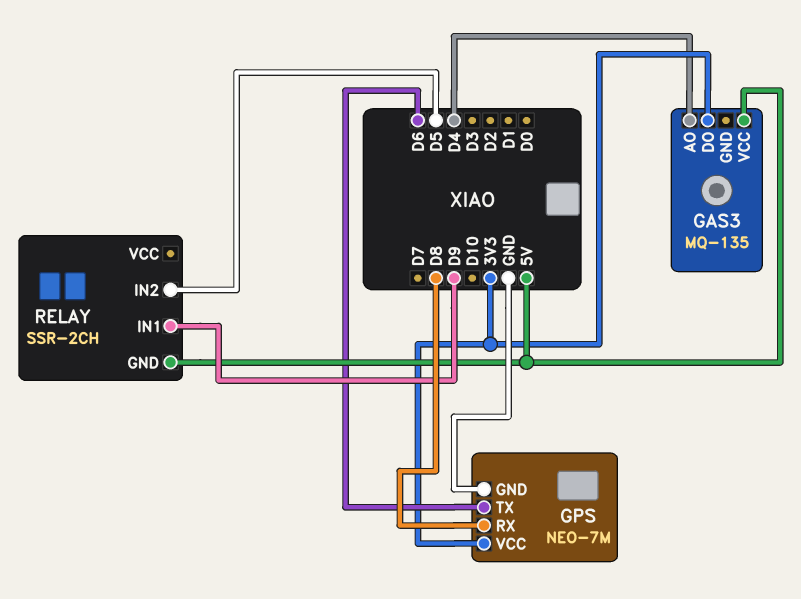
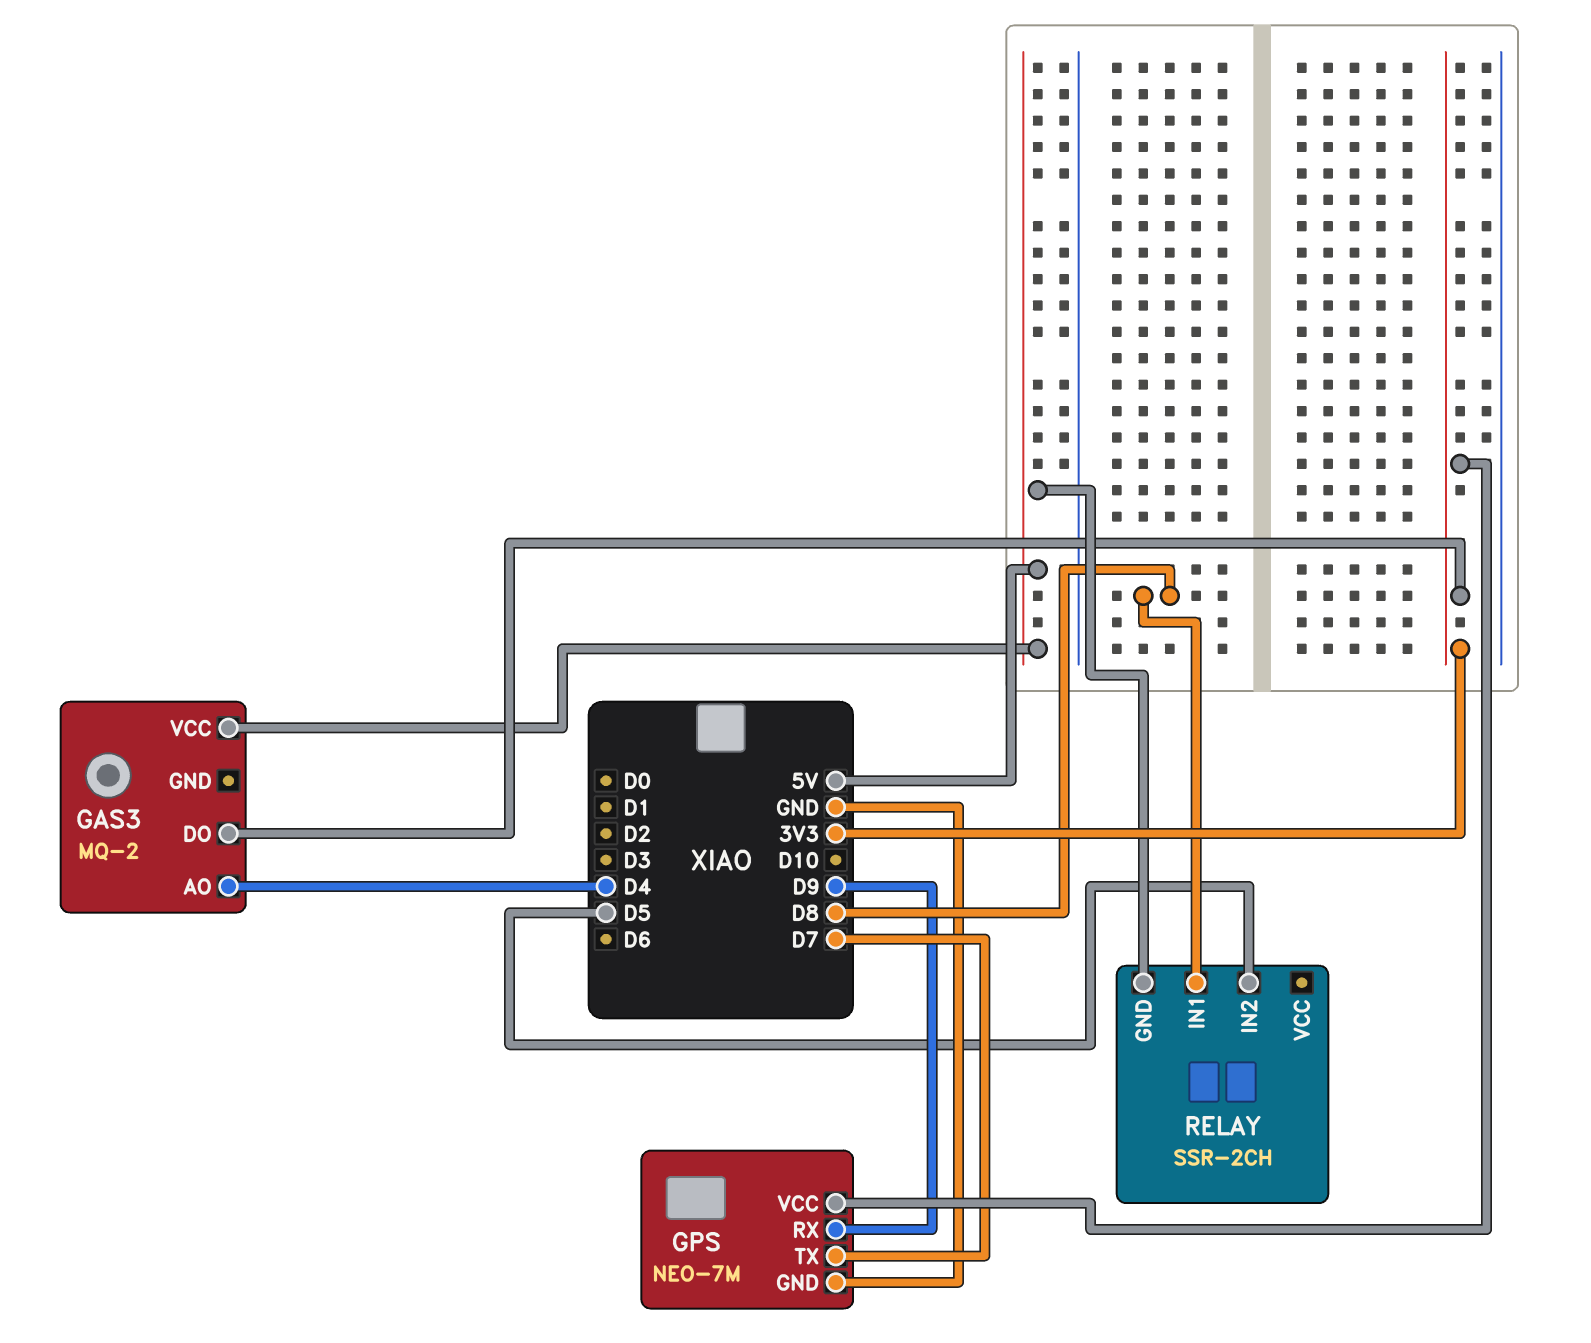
GAS3: MQ-135 -> MQ-2
GPS pin RX: D8 -> D9
GPS pin TX: D6 -> D7
RELAY pin IN1: D9 -> D8

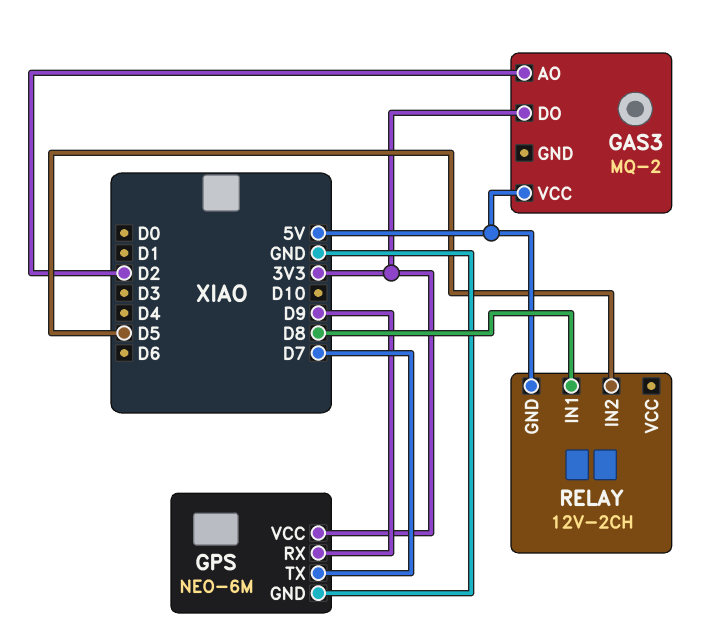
GAS3 pin AO: D4 -> D2
GPS: NEO-7M -> NEO-6M
RELAY: SSR-2CH -> 12V-2CH

